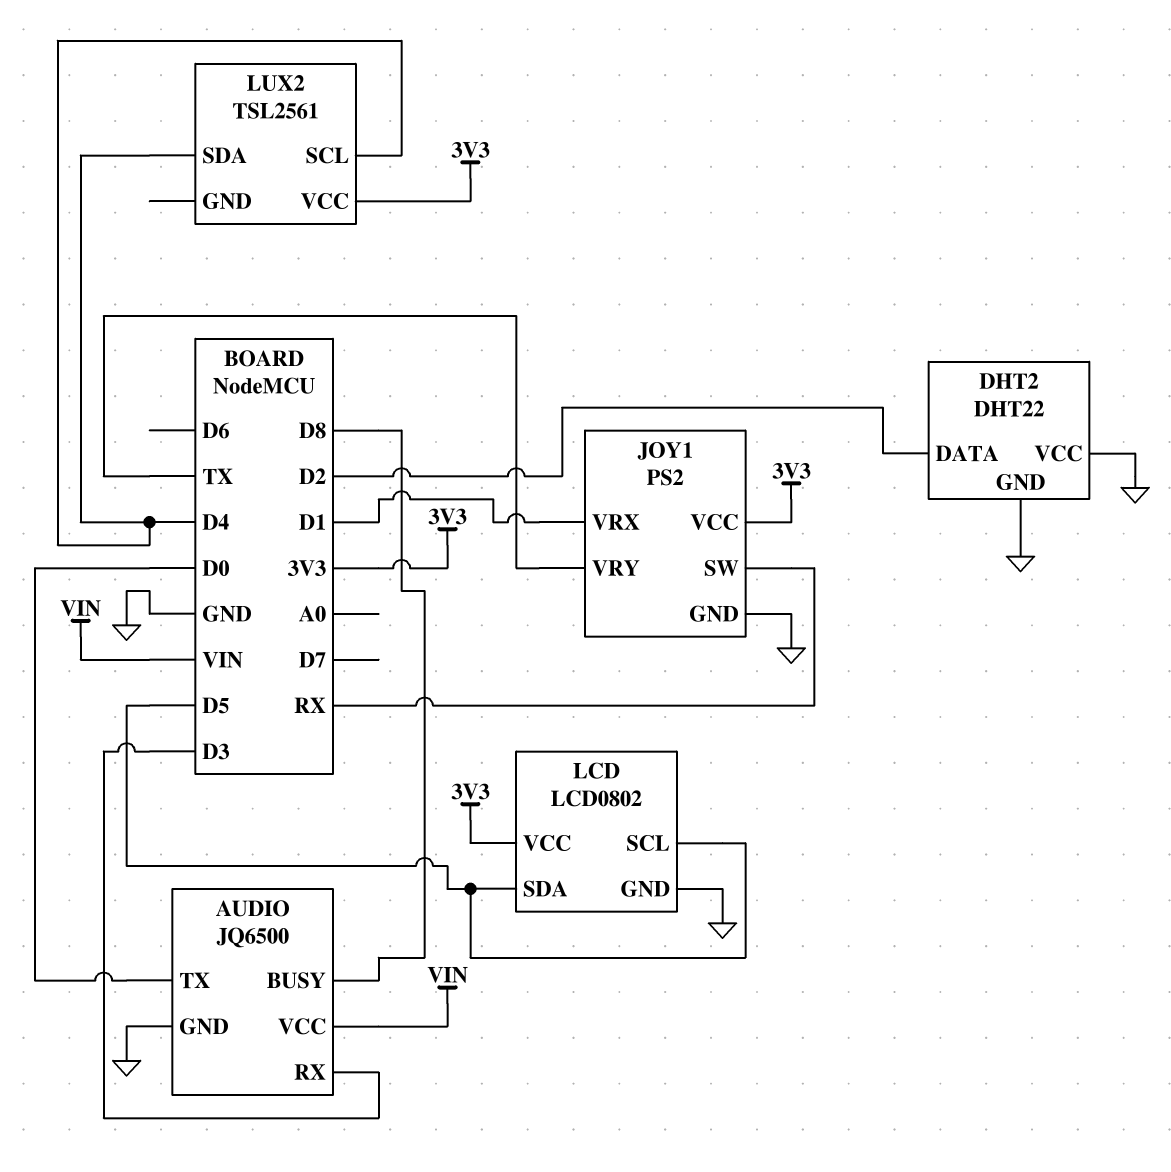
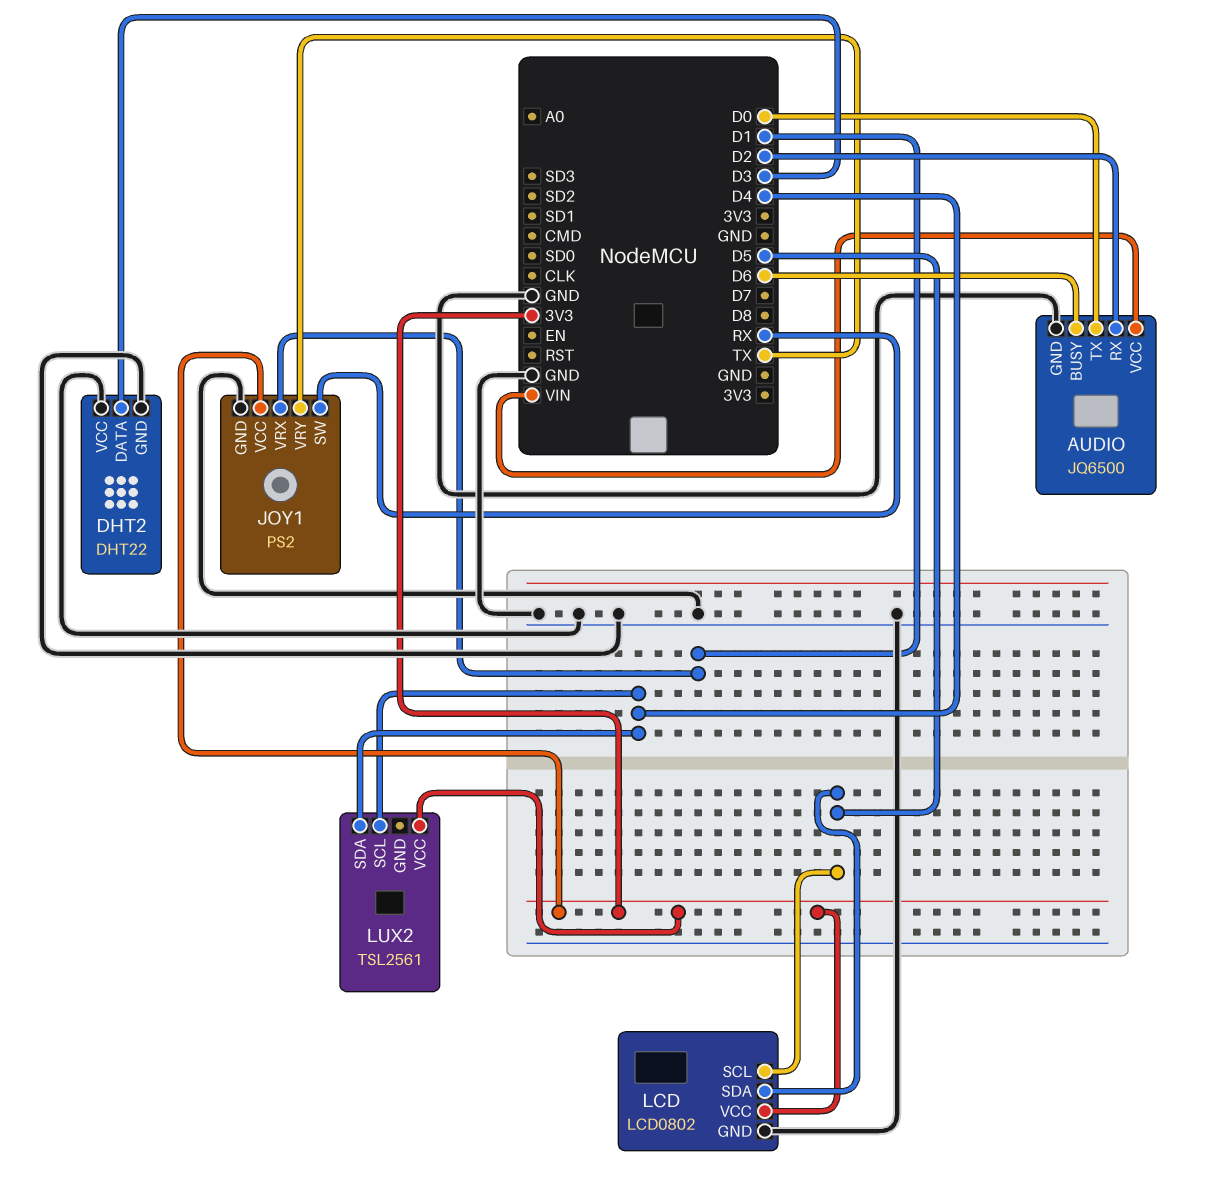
AUDIO pin BUSY: D8 -> D6
AUDIO pin RX: D3 -> D2
DHT2 pin DATA: D2 -> D3

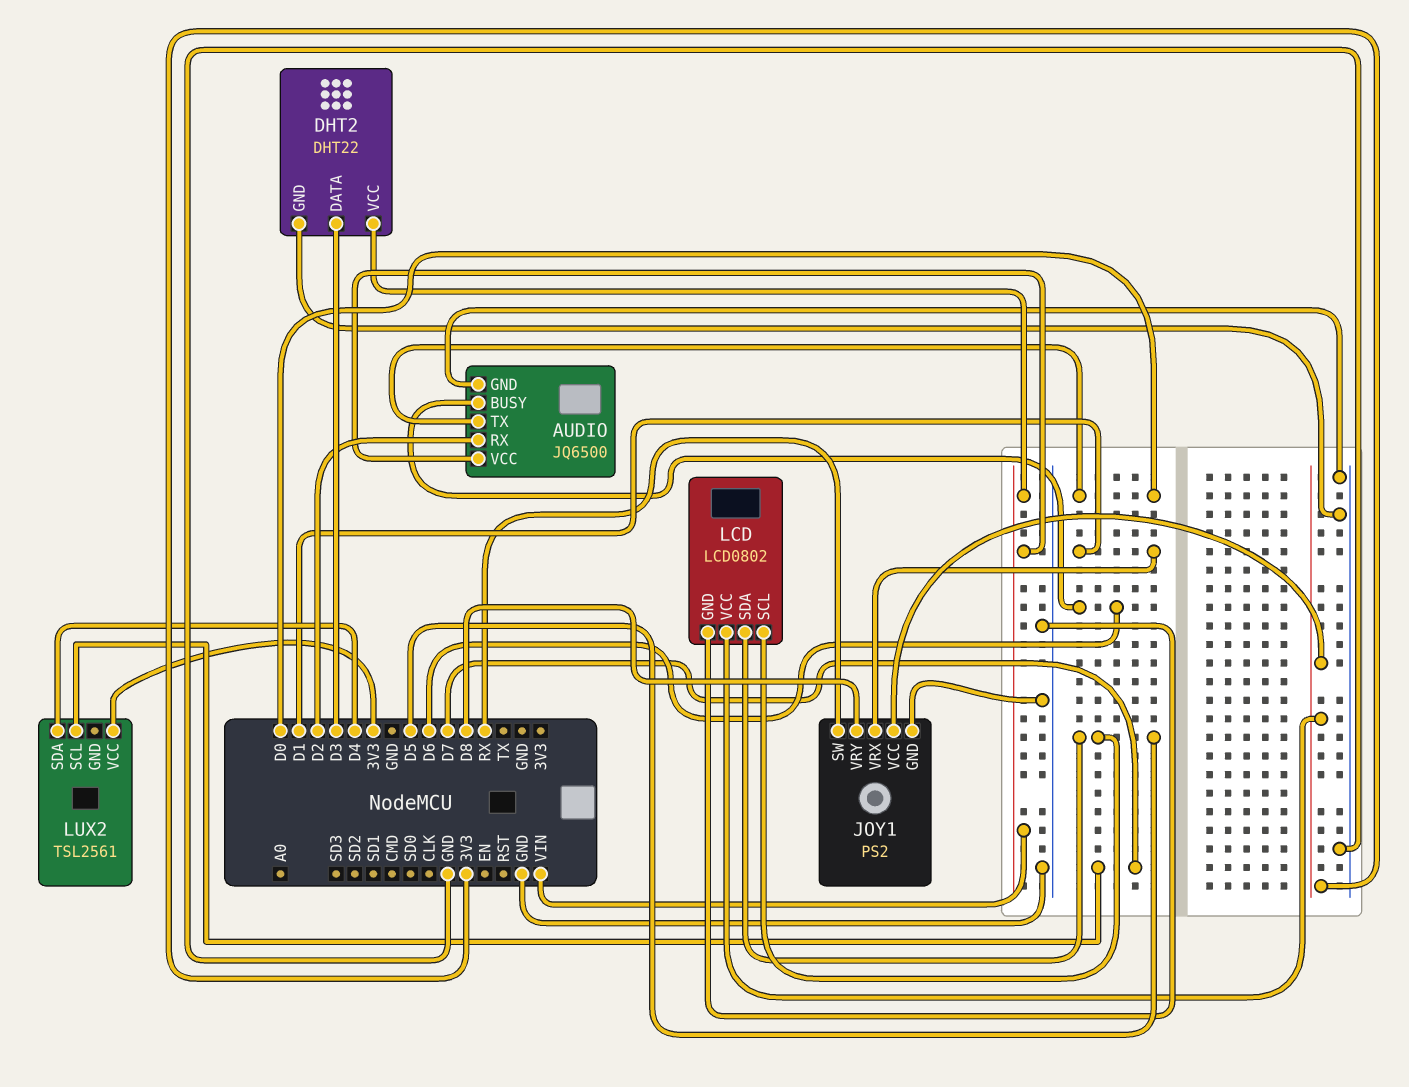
DHT2 pin VCC: GND -> VIN
JOY1 pin VRY: TX -> D8
LUX2 pin SCL: D4 -> D7

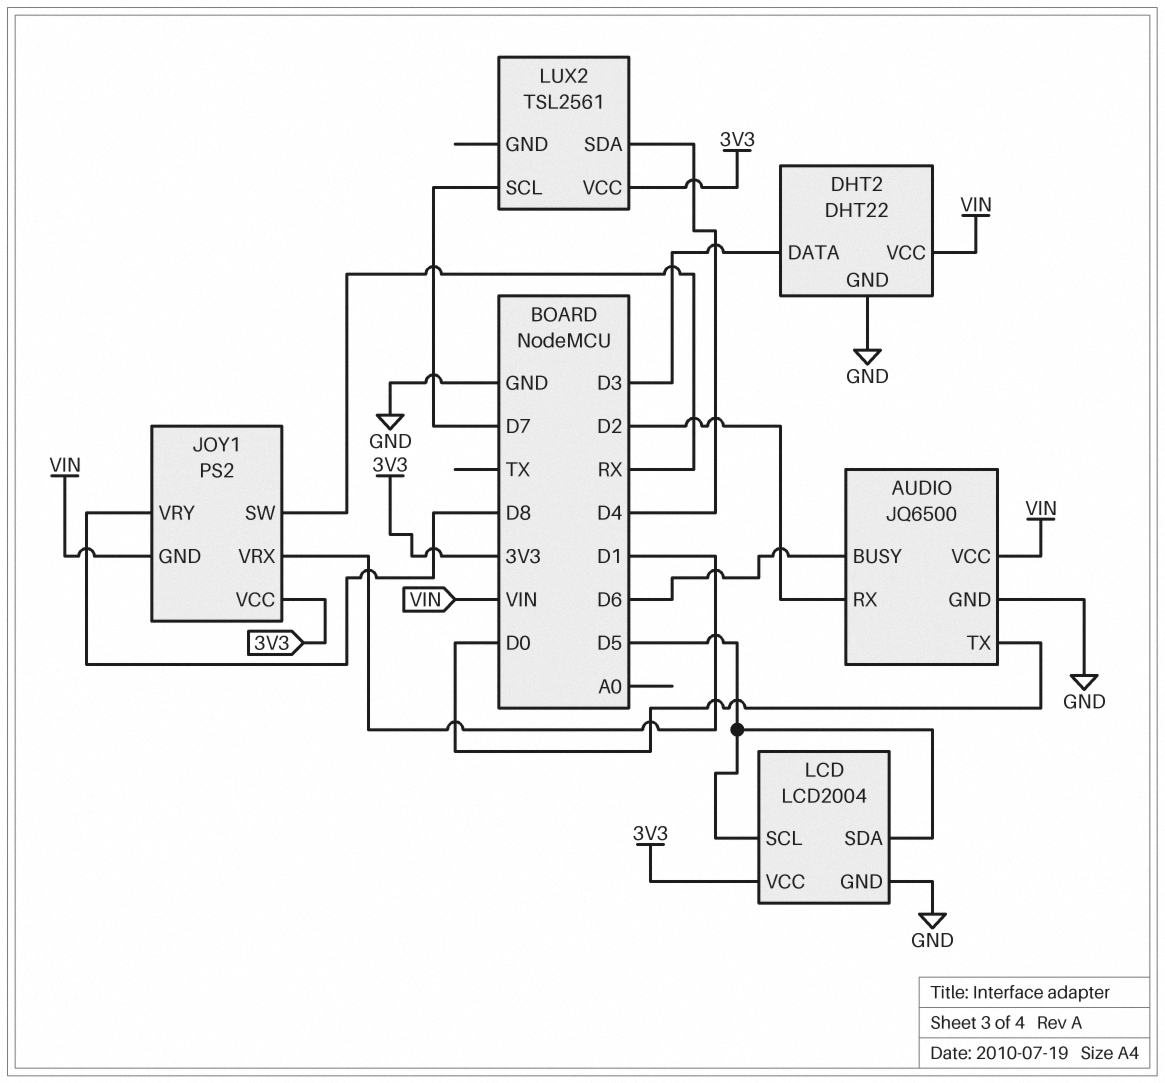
JOY1 pin GND: GND -> VIN
LCD: LCD0802 -> LCD2004

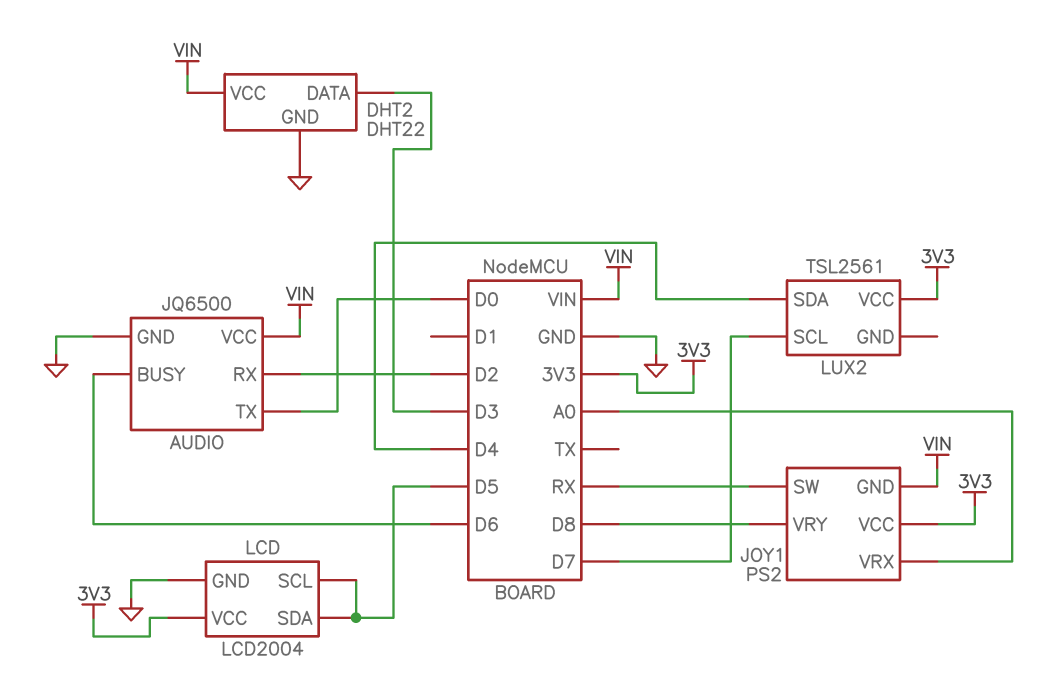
JOY1 pin VRX: D1 -> A0

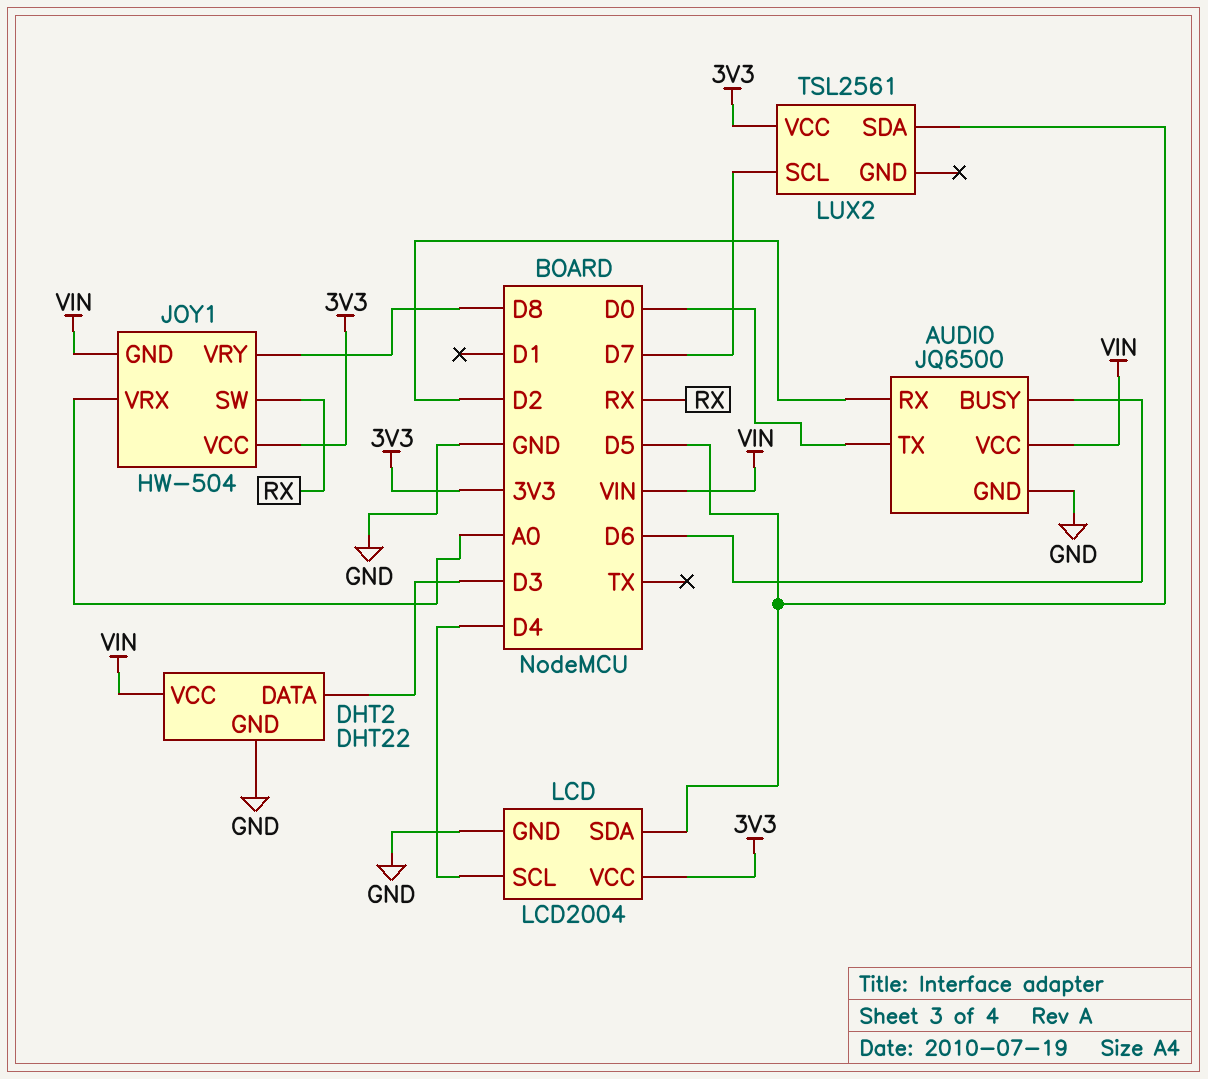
JOY1: PS2 -> HW-504
LCD pin SCL: D5 -> D4
LUX2 pin SDA: D4 -> D5

